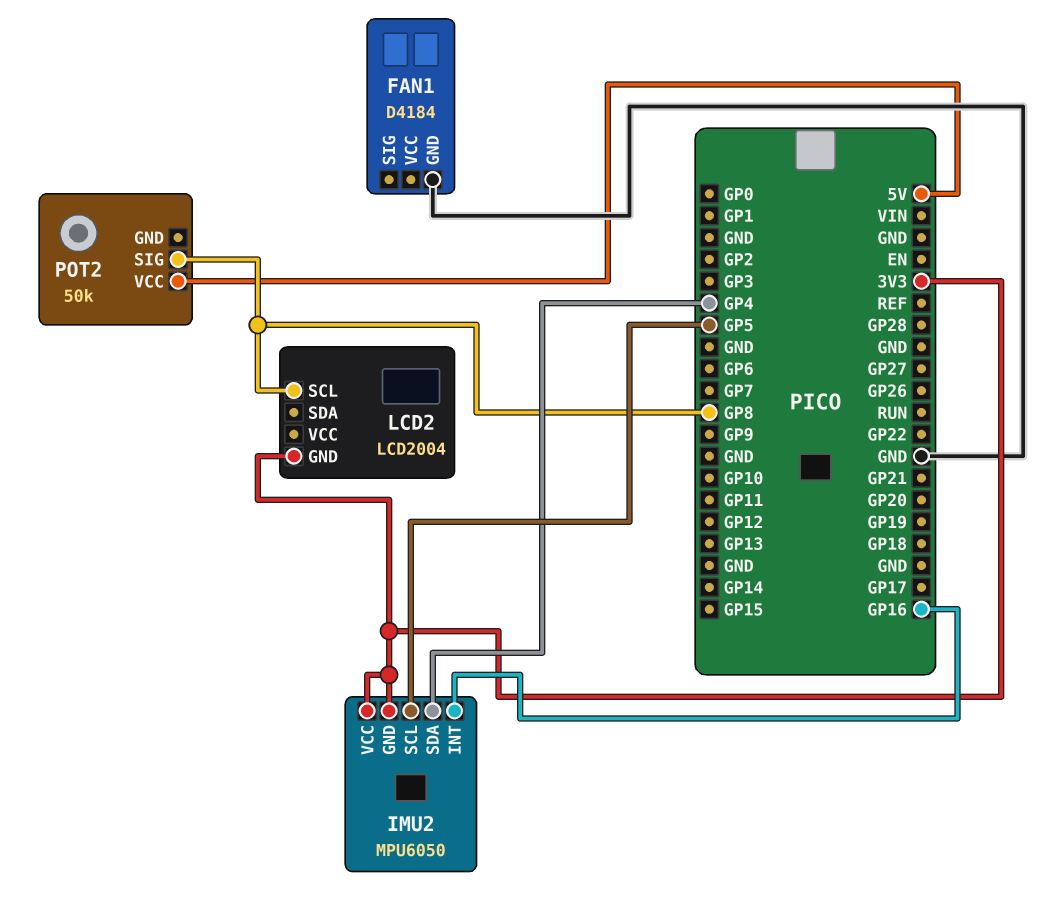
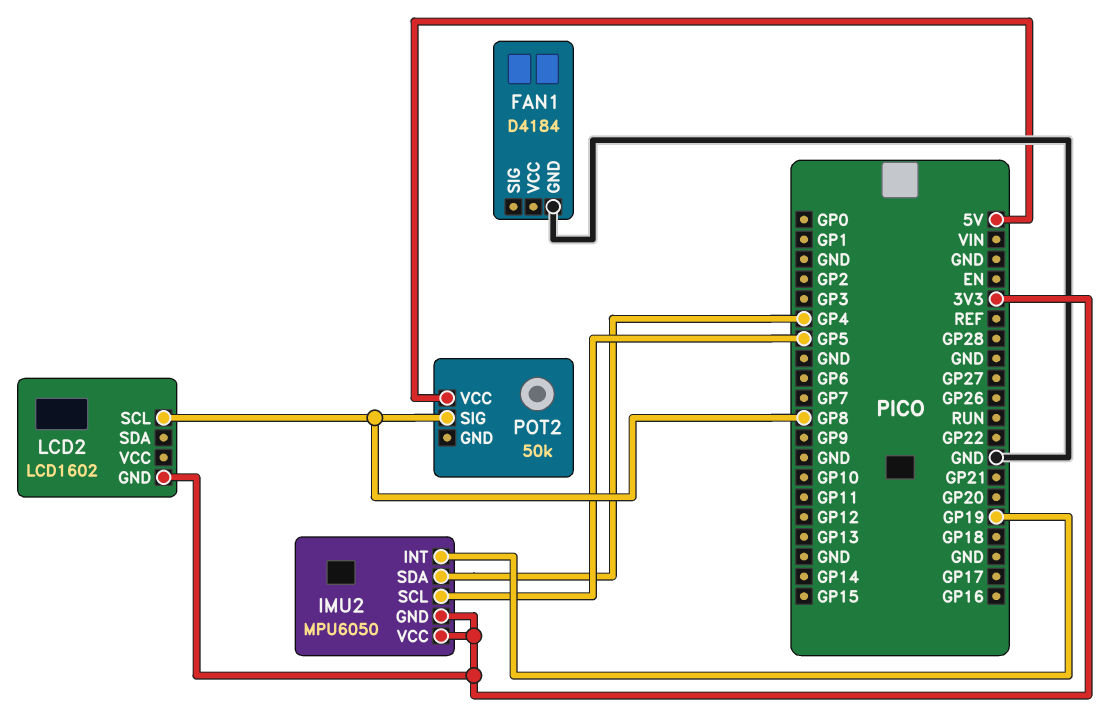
IMU2 pin INT: GP16 -> GP19
LCD2: LCD2004 -> LCD1602

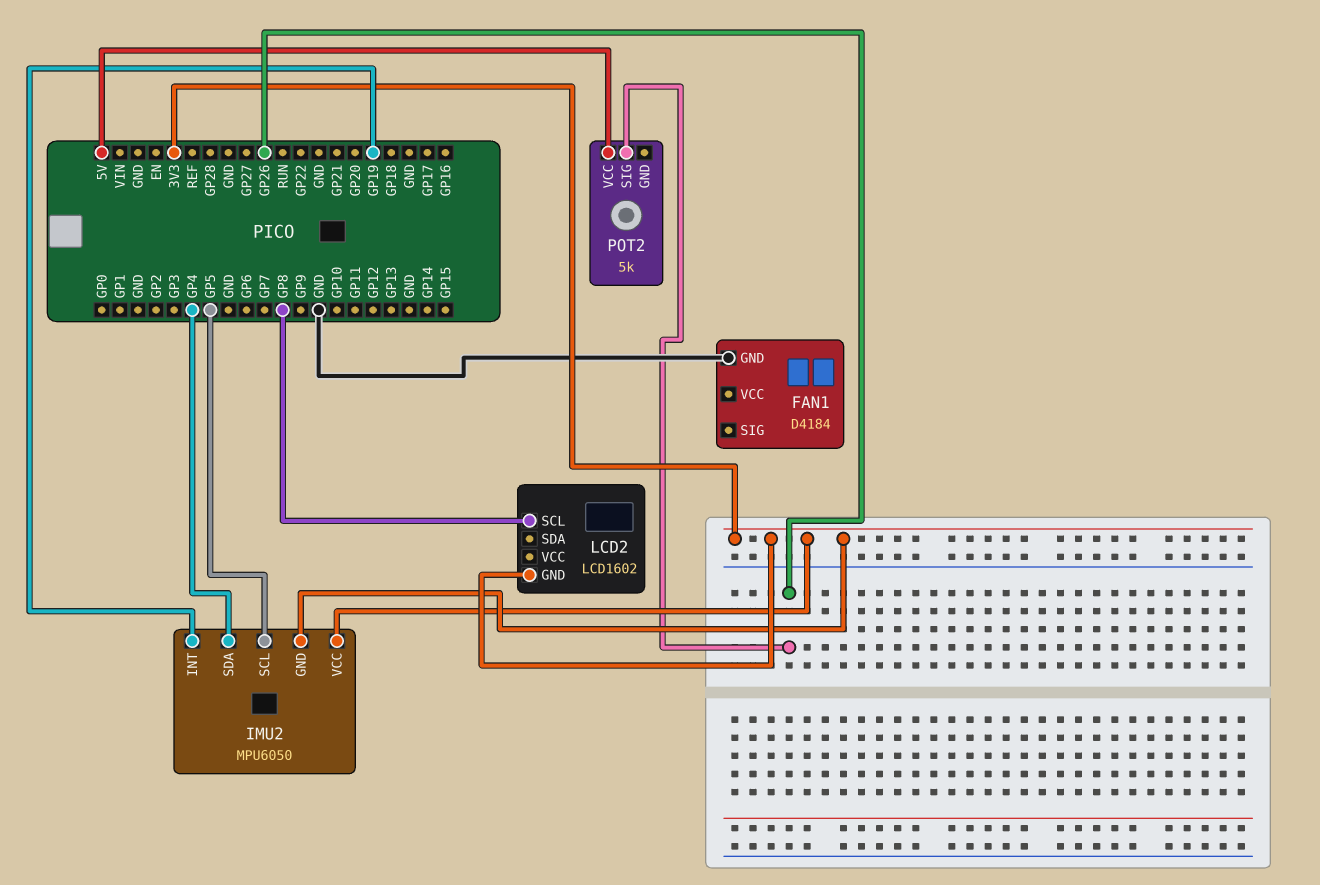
POT2: 50k -> 5k
POT2 pin SIG: GP8 -> GP26

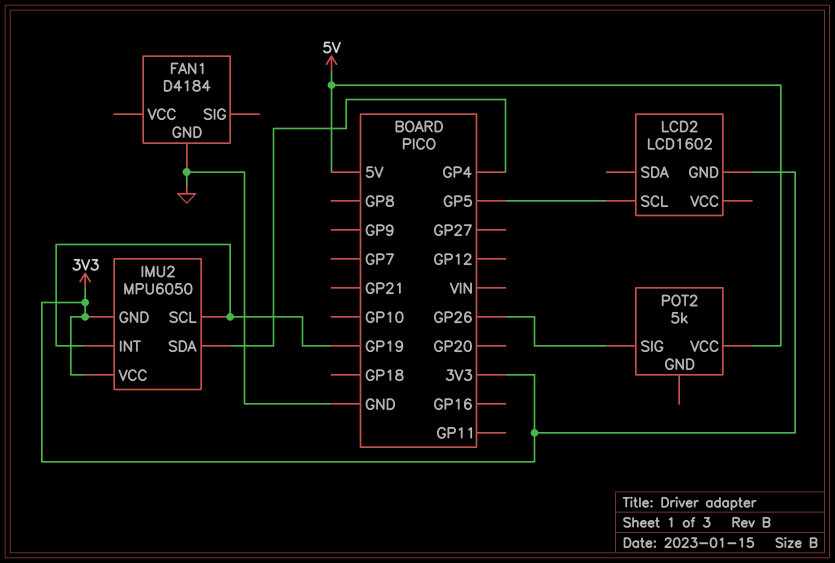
IMU2 pin SCL: GP5 -> GP19
LCD2 pin SCL: GP8 -> GP5

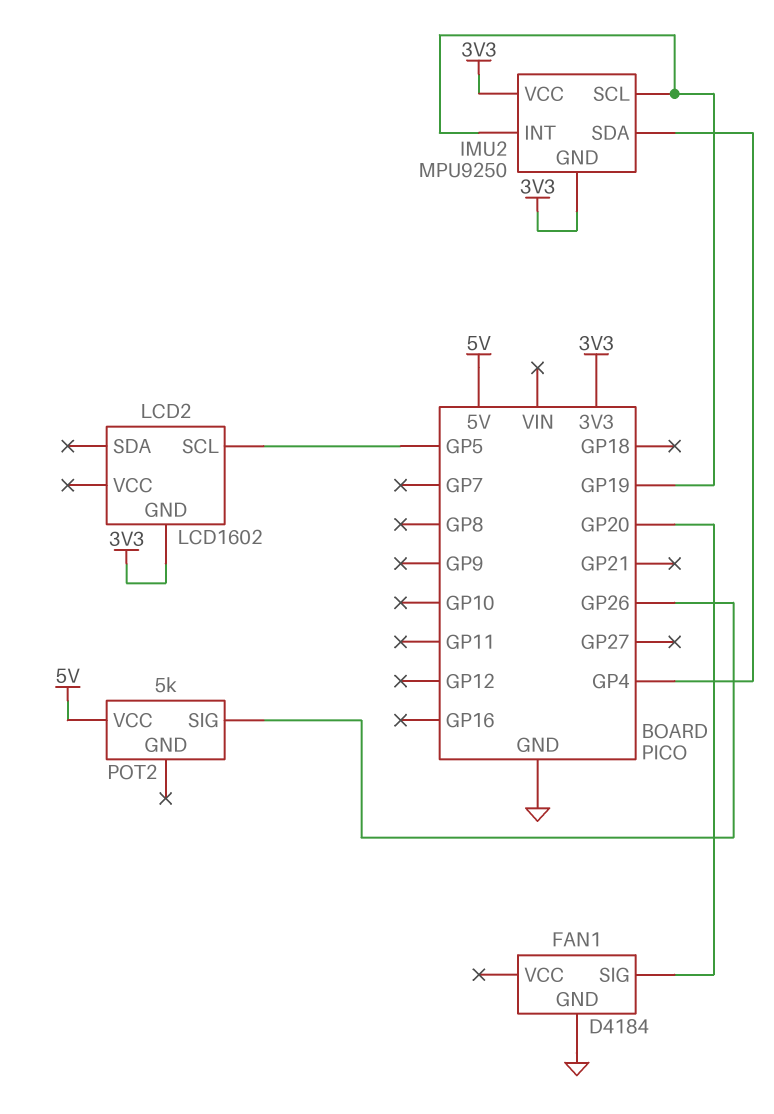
FAN1 pin SIG: none -> GP20
IMU2: MPU6050 -> MPU9250

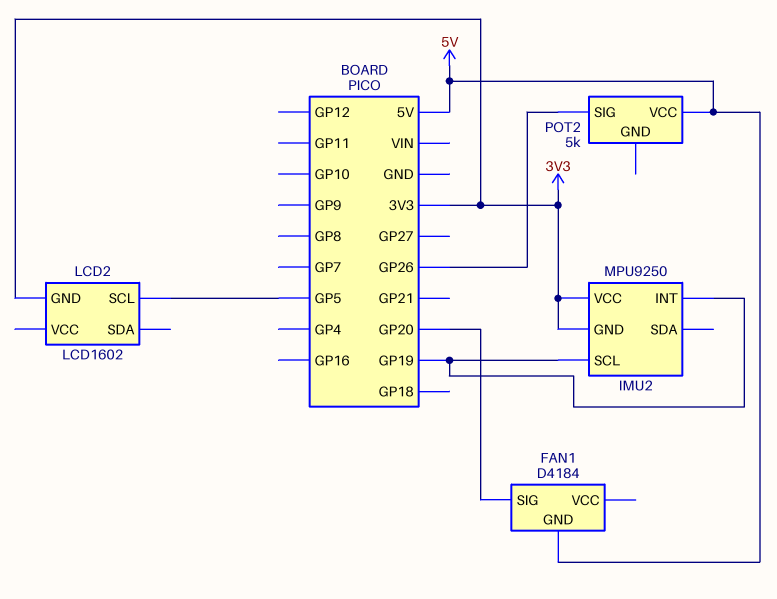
FAN1 pin GND: GND -> 5V
IMU2 pin SDA: GP4 -> none

